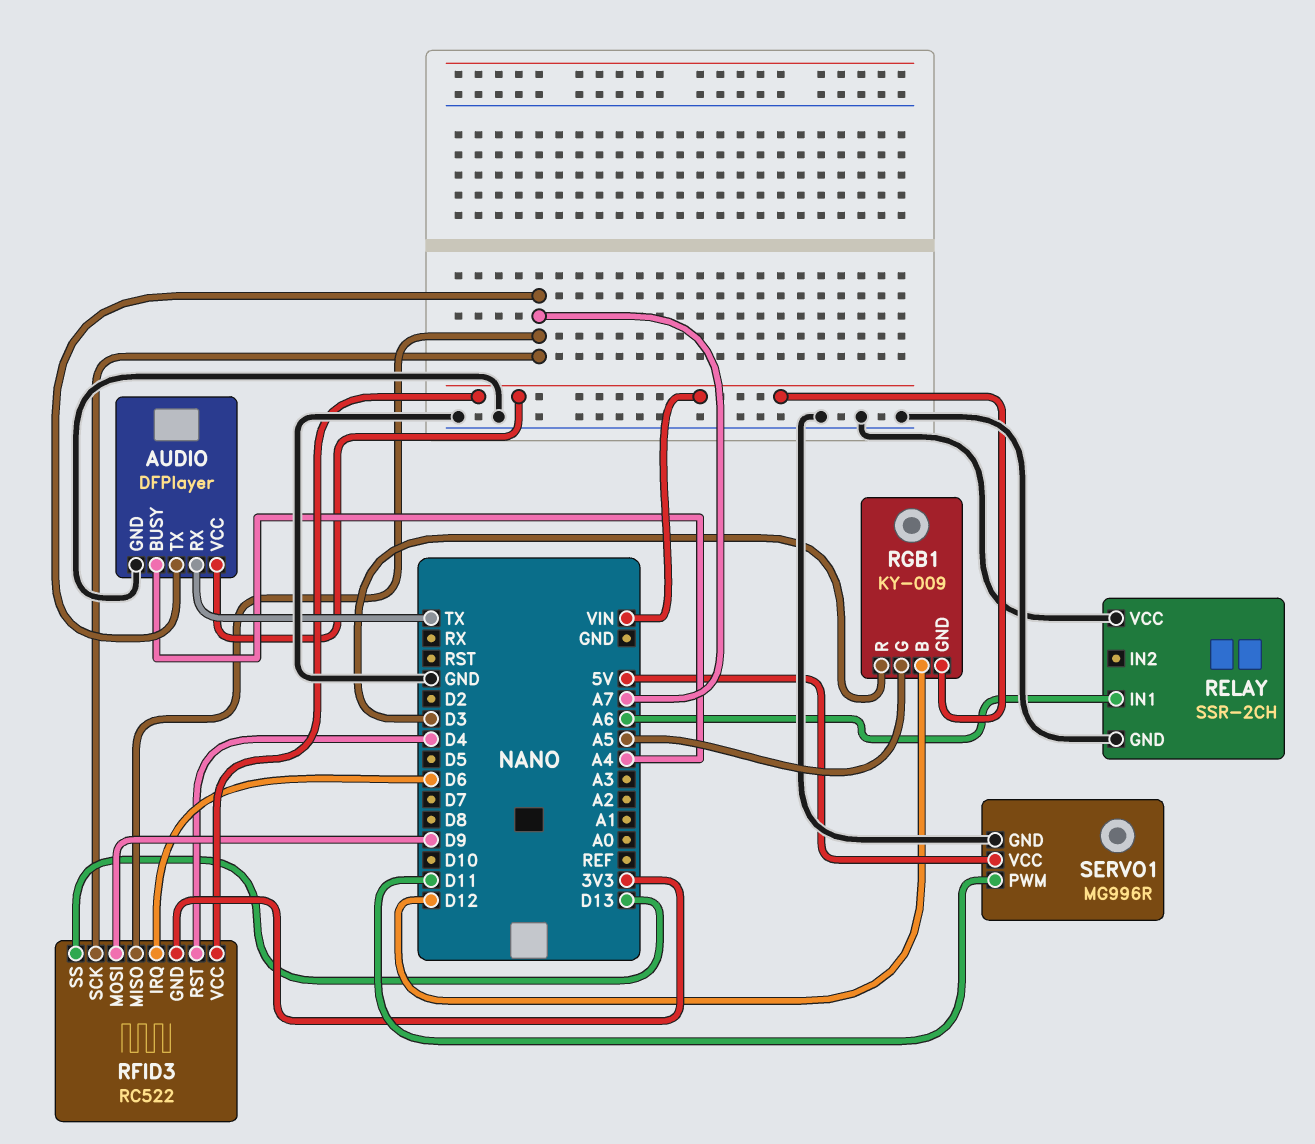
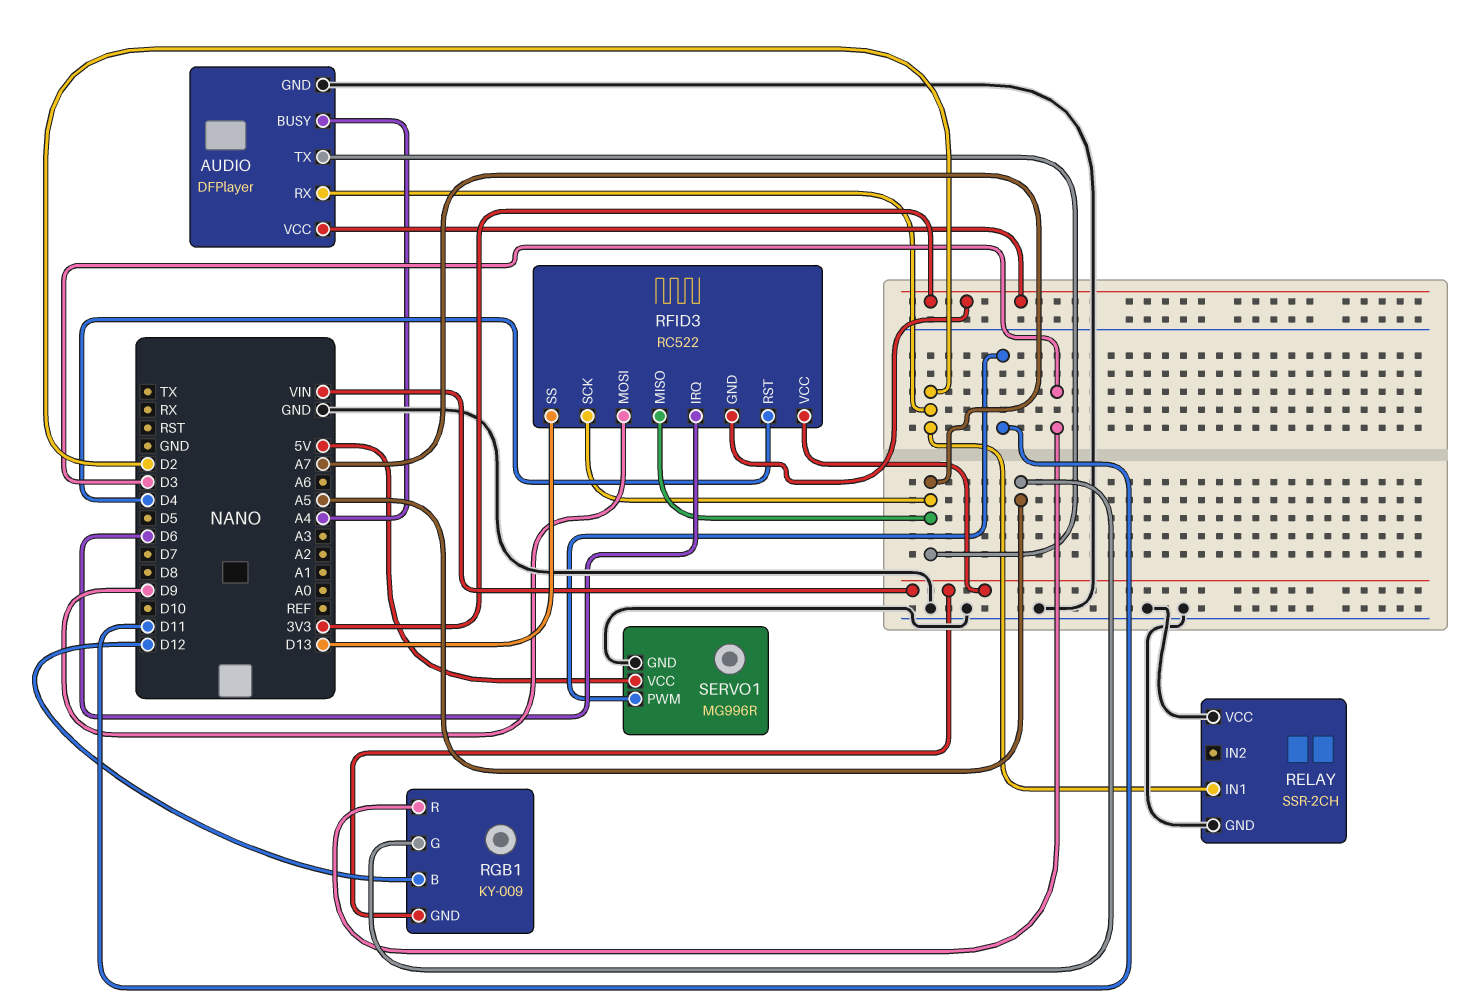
AUDIO pin RX: TX -> D2
AUDIO pin VCC: VIN -> 3V3
RELAY pin IN1: A6 -> D2

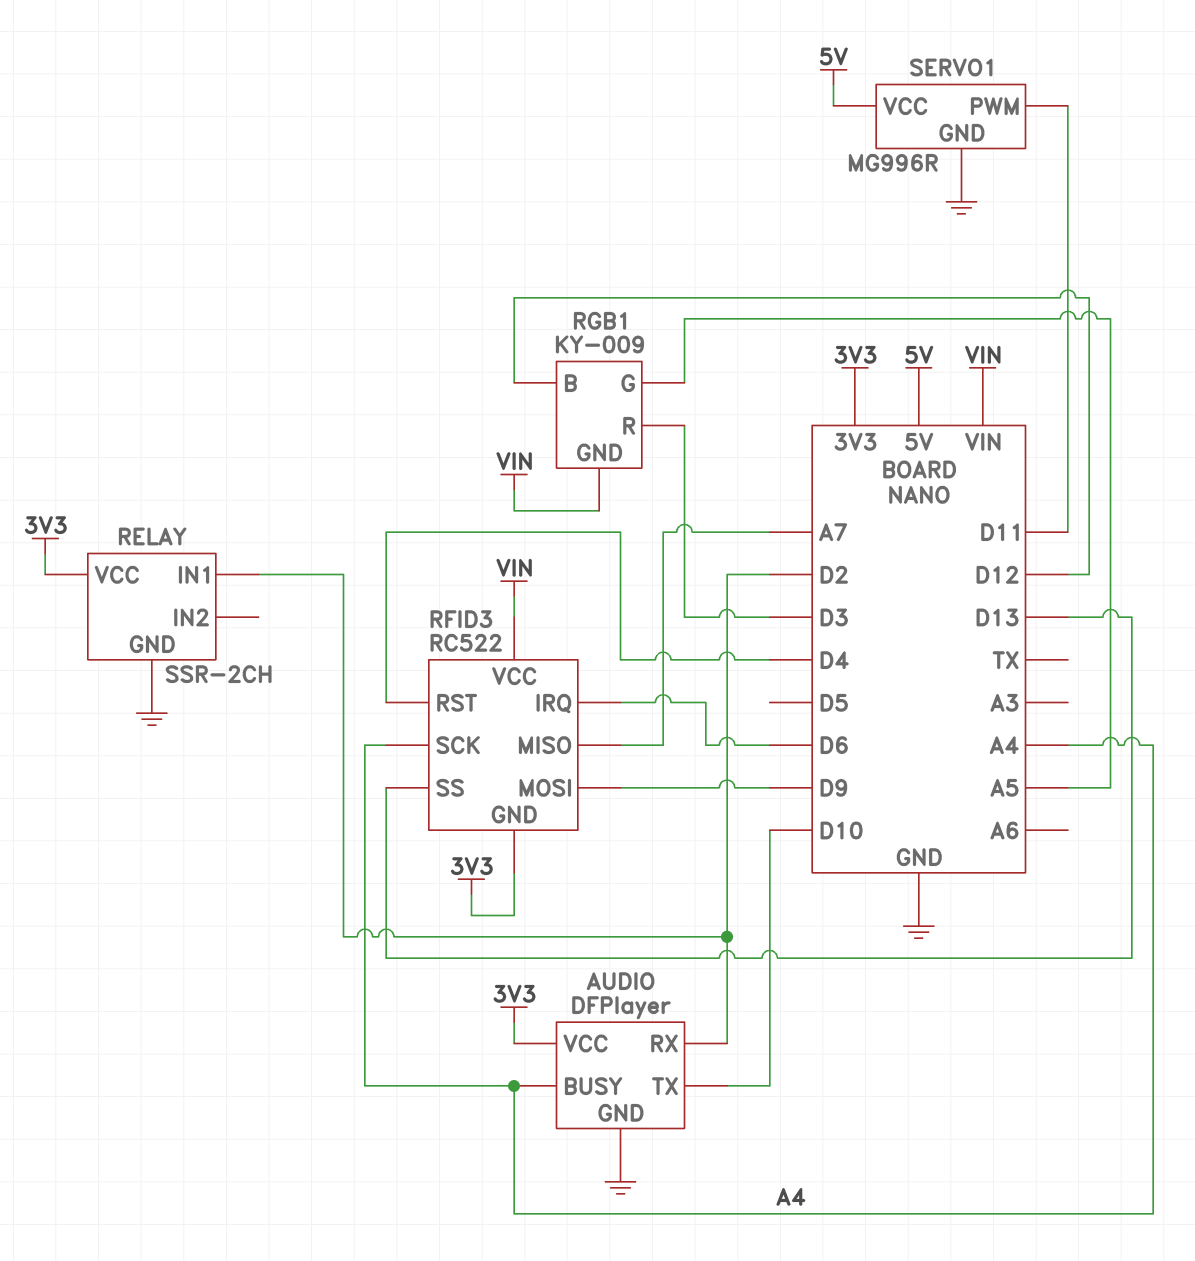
AUDIO pin TX: A7 -> D10
RELAY pin VCC: GND -> 3V3
RFID3 pin SCK: A7 -> A4

